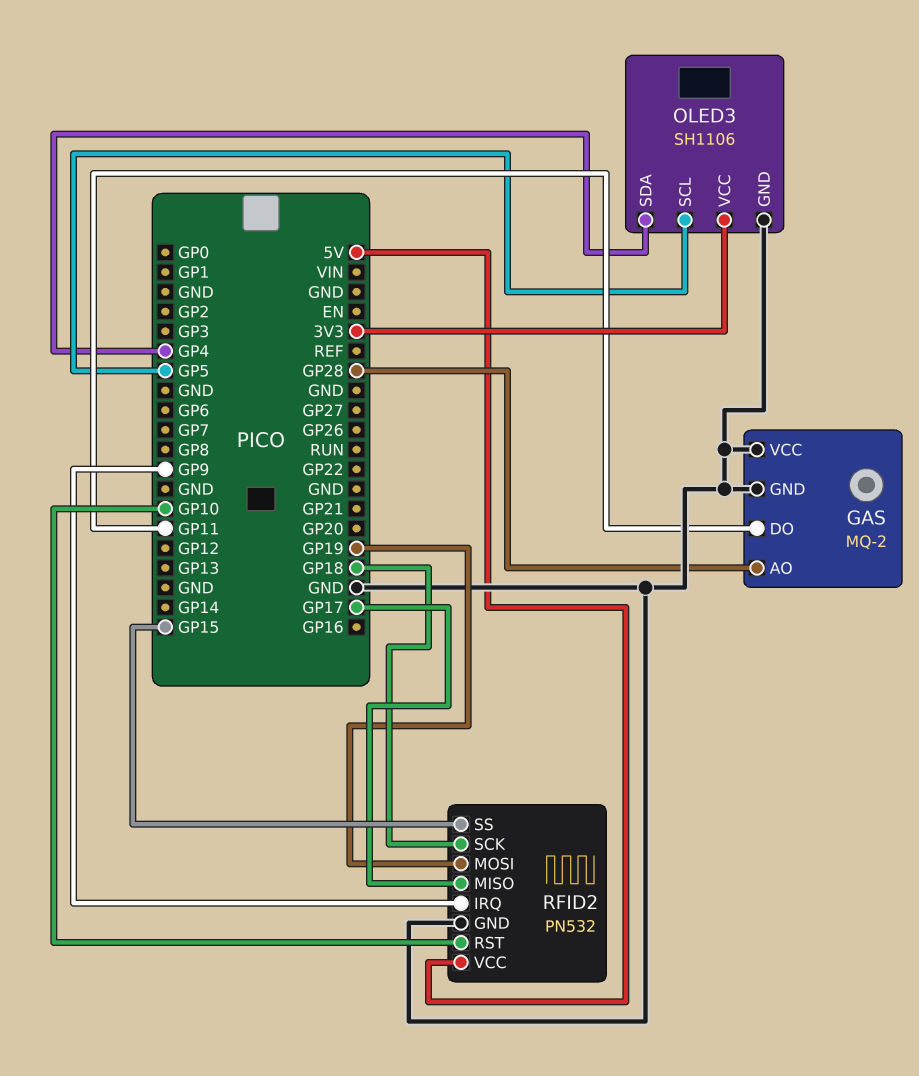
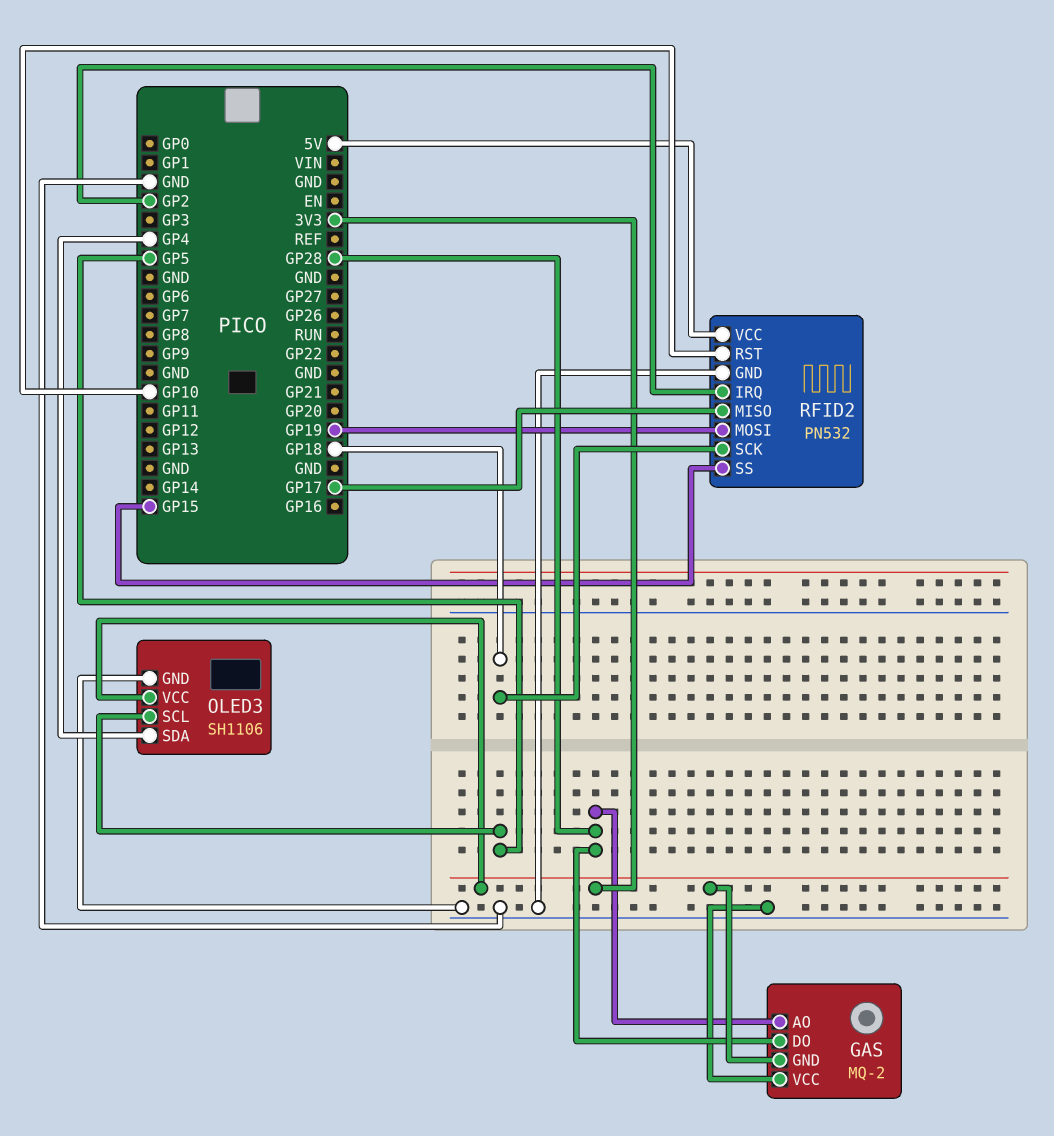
GAS pin DO: GP11 -> GP28
GAS pin GND: GND -> 3V3
RFID2 pin IRQ: GP9 -> GP2

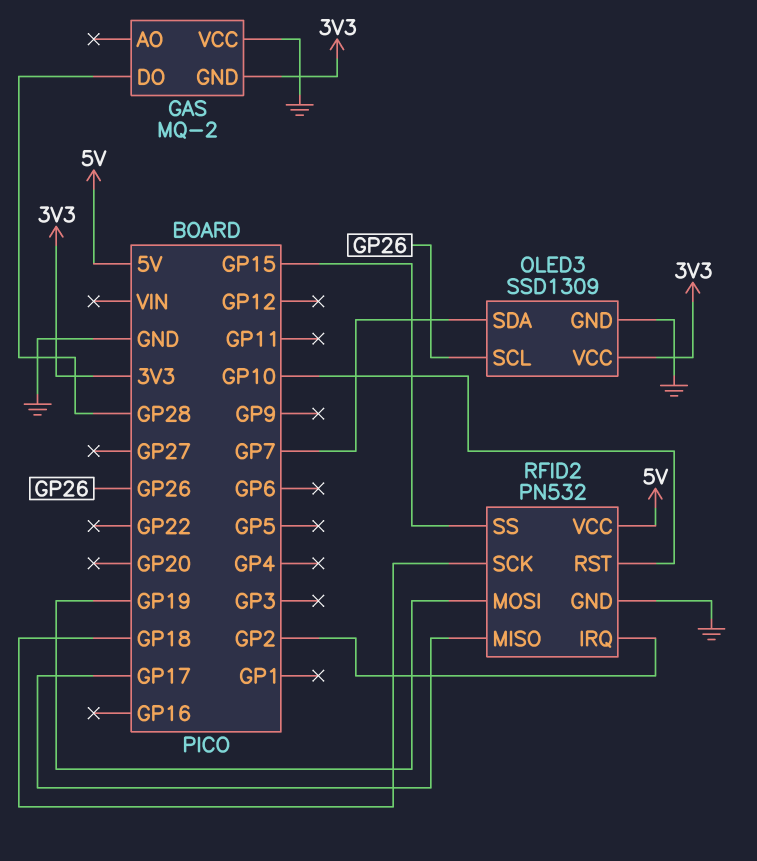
GAS pin AO: GP28 -> none
OLED3: SH1106 -> SSD1309
OLED3 pin SCL: GP5 -> GP26
OLED3 pin SDA: GP4 -> GP7

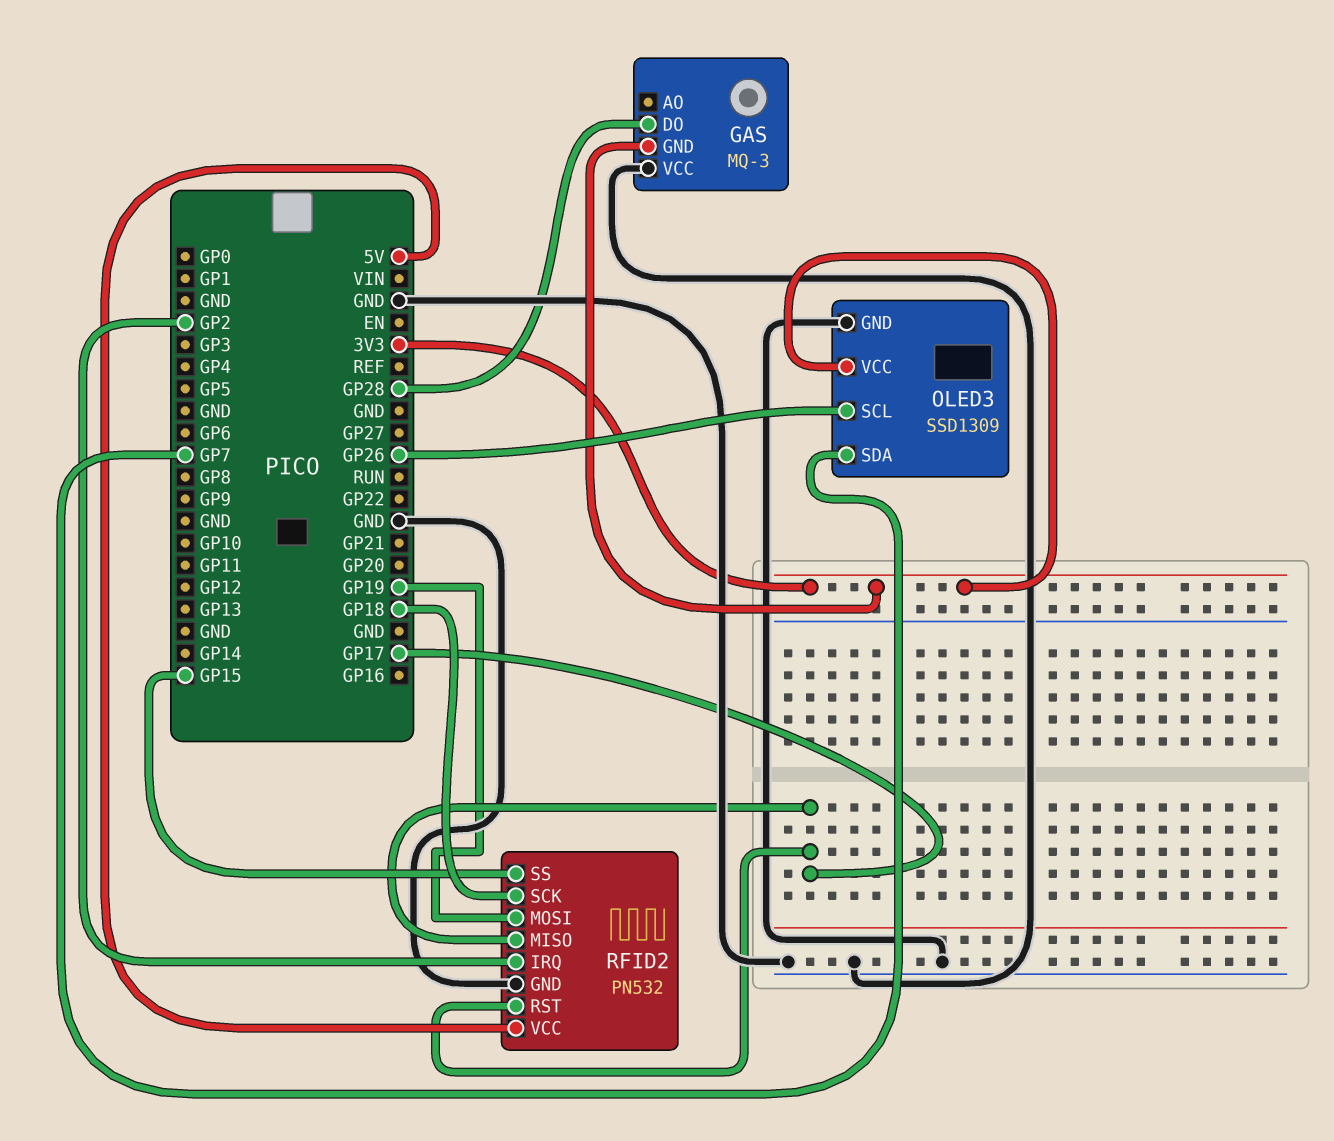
GAS: MQ-2 -> MQ-3
RFID2 pin RST: GP10 -> GP17

